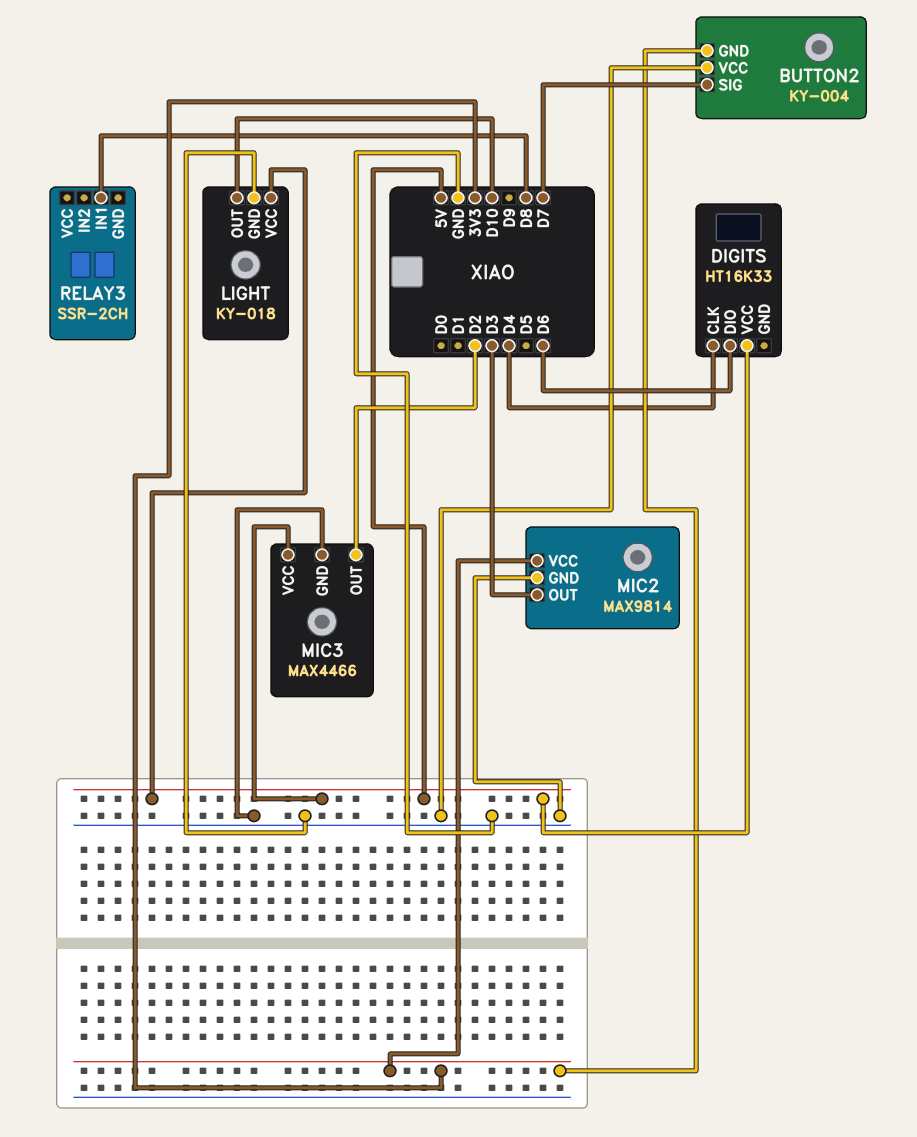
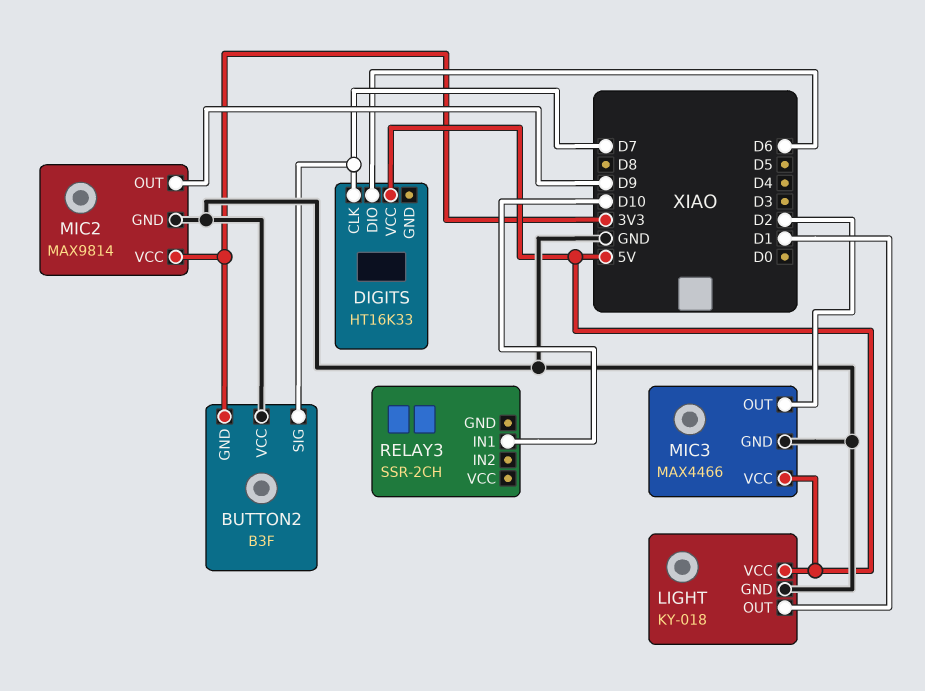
BUTTON2: KY-004 -> B3F
DIGITS pin CLK: D4 -> D7
LIGHT pin OUT: D10 -> D1
MIC2 pin OUT: D3 -> D9
RELAY3 pin IN1: D8 -> D10

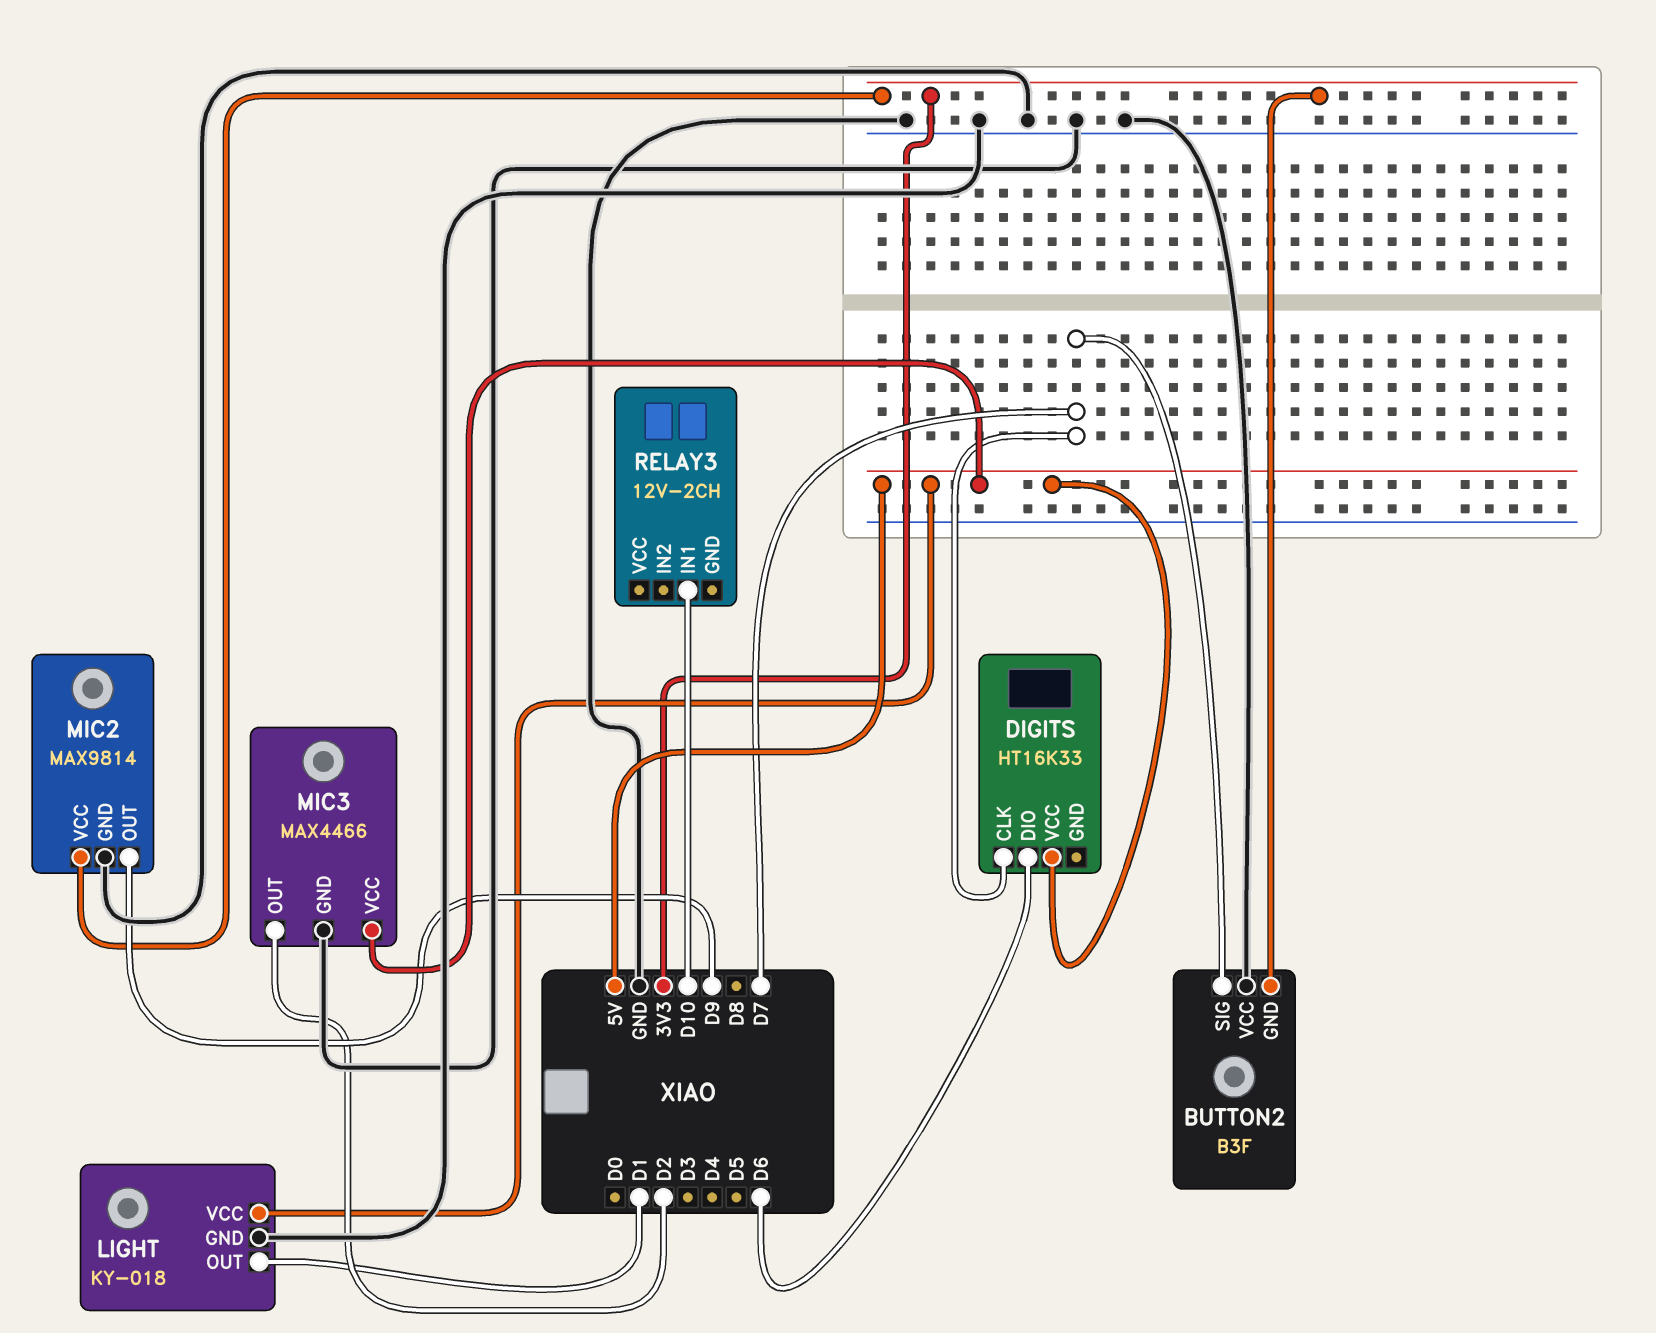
RELAY3: SSR-2CH -> 12V-2CH

